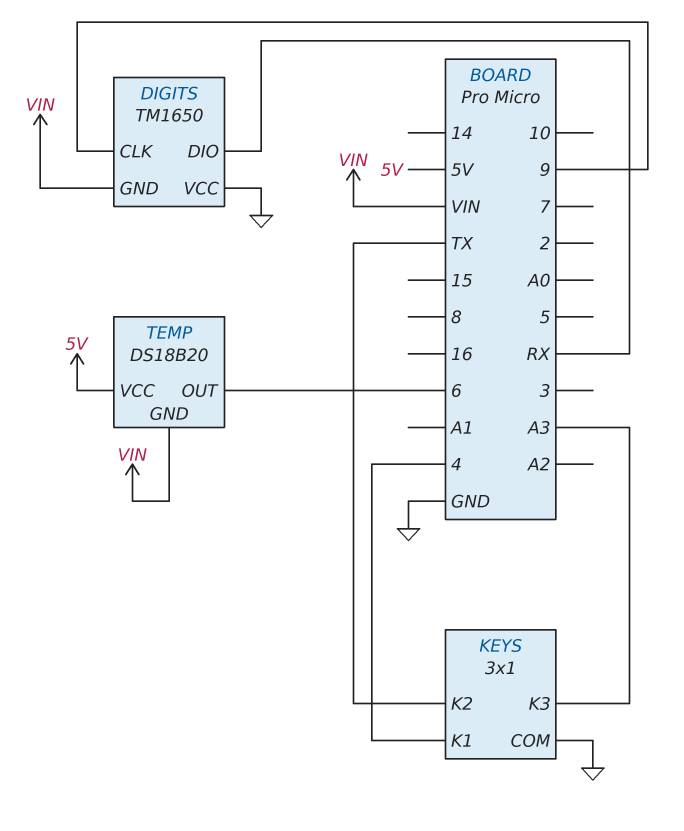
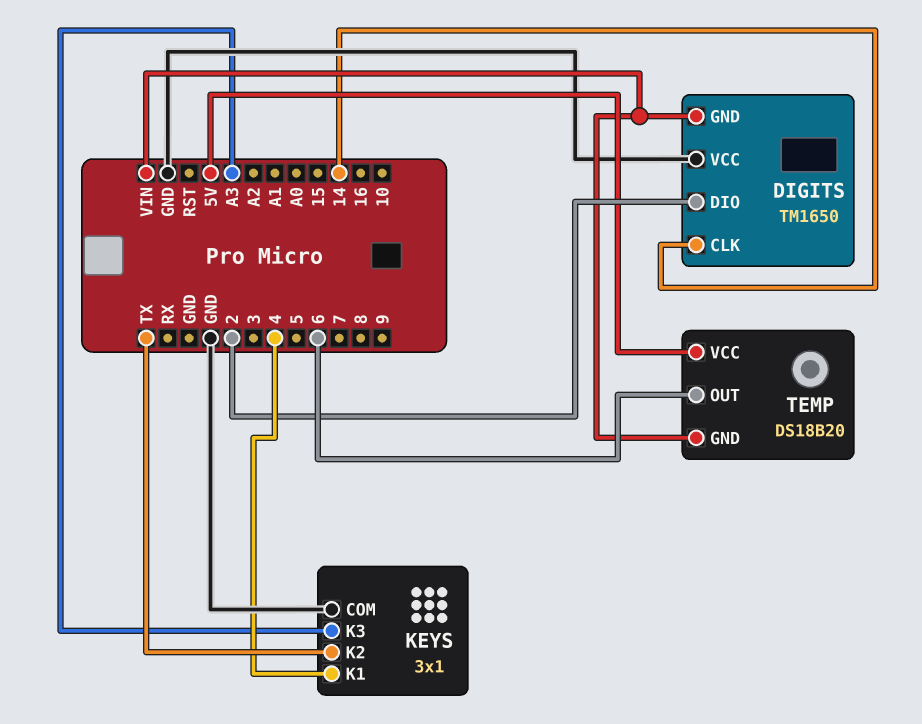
DIGITS pin CLK: 9 -> 14
DIGITS pin DIO: RX -> 2

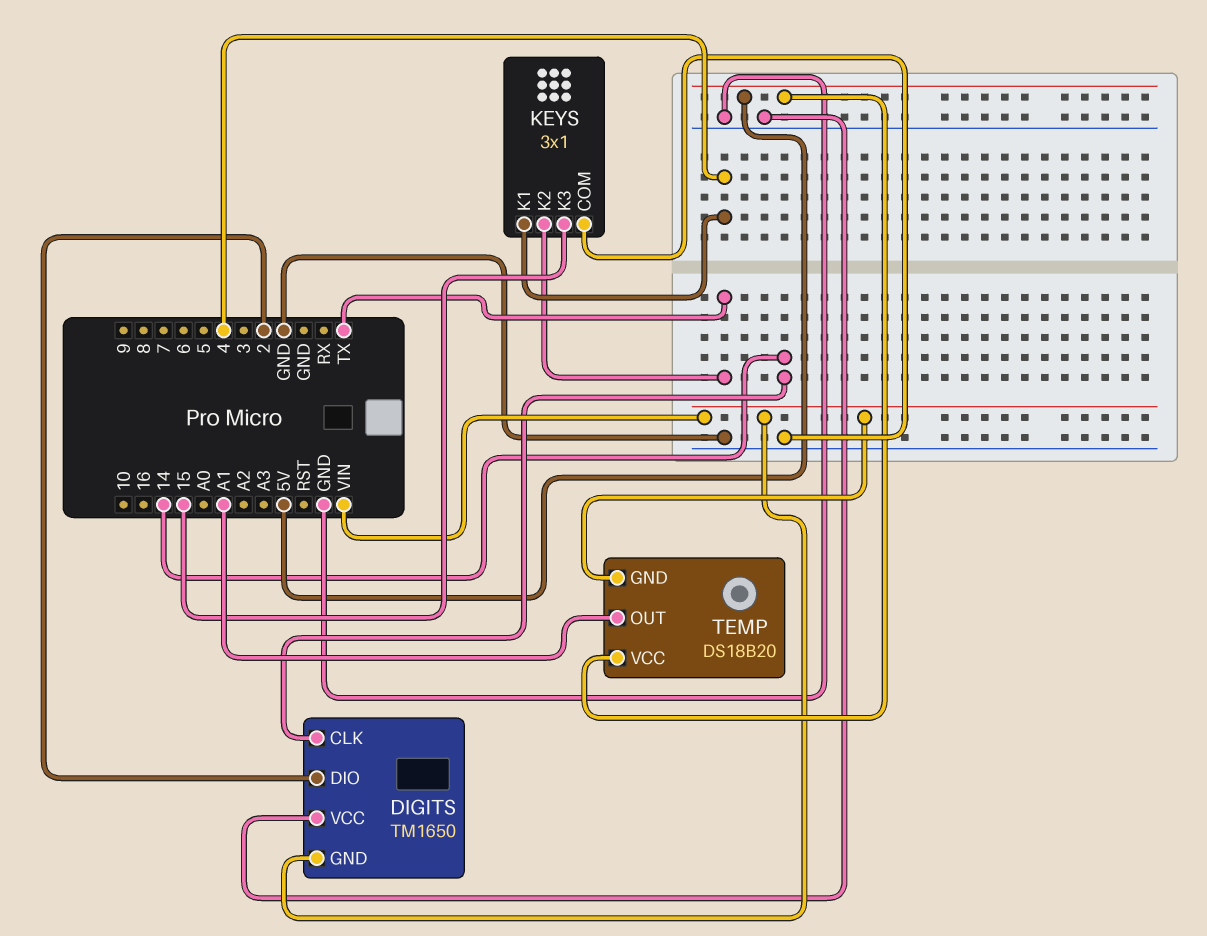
KEYS pin K3: A3 -> 15
TEMP pin OUT: 6 -> A1

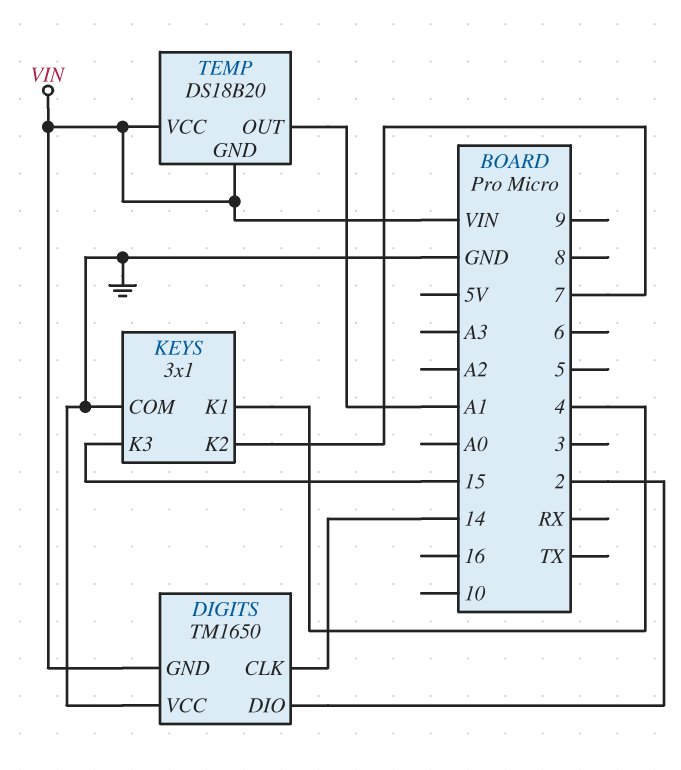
KEYS pin K2: TX -> 7
TEMP pin VCC: 5V -> VIN

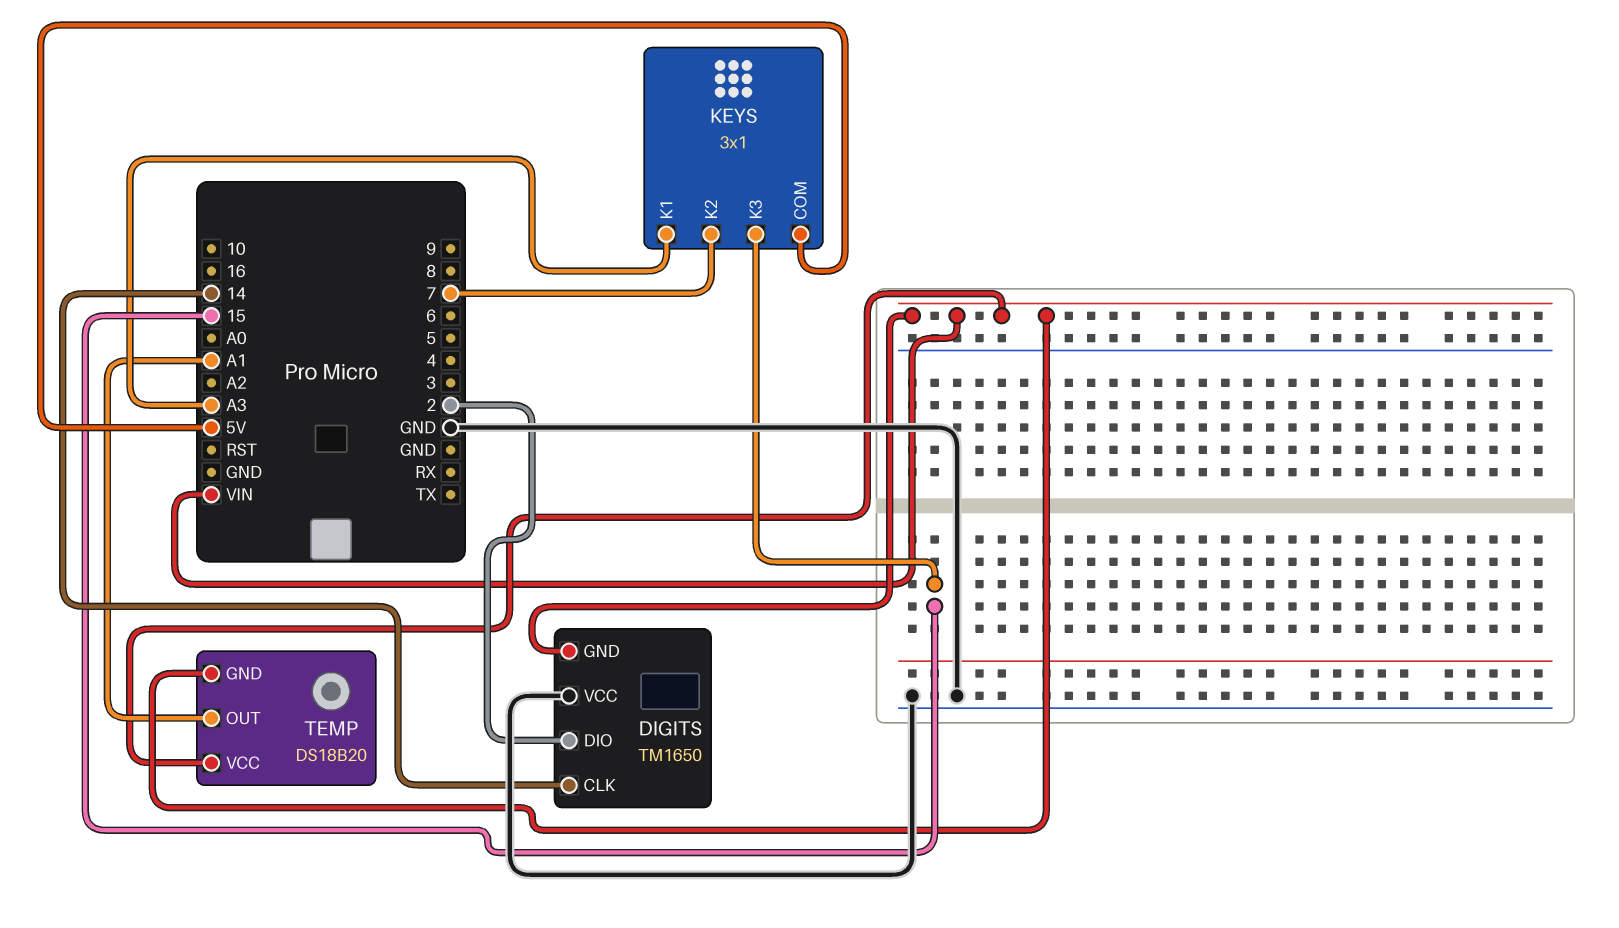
KEYS pin COM: GND -> 5V
KEYS pin K1: 4 -> A3

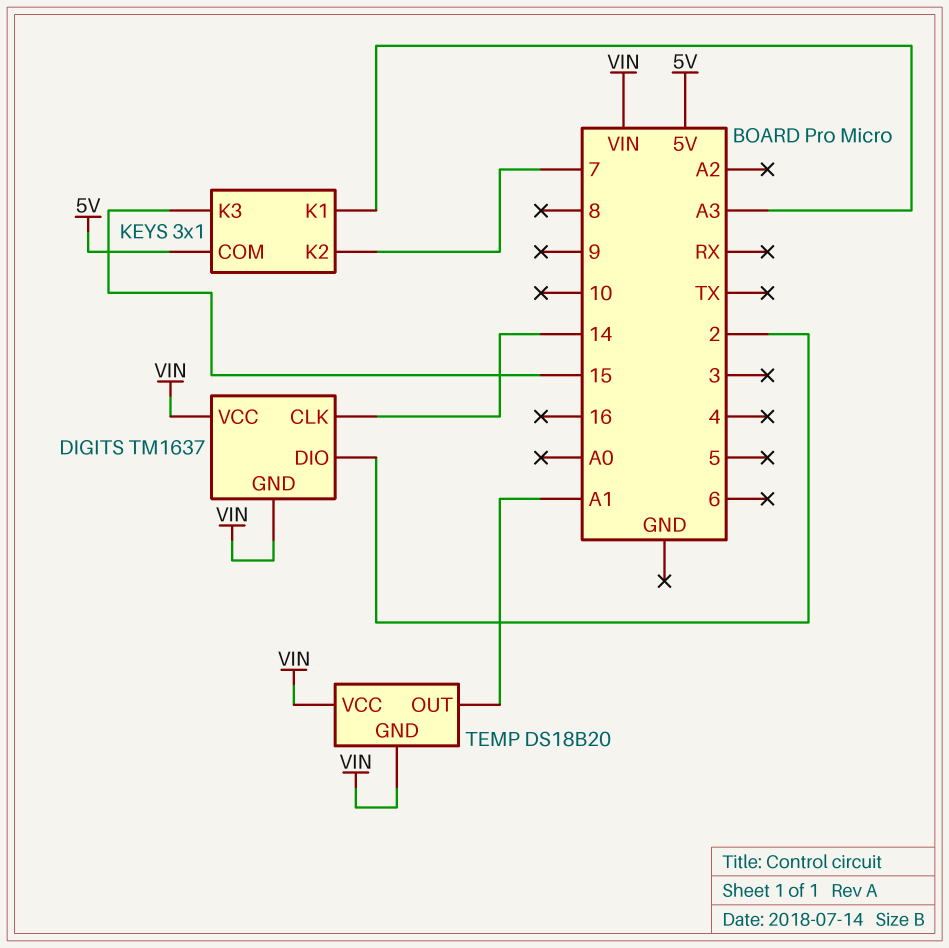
DIGITS: TM1650 -> TM1637
DIGITS pin VCC: GND -> VIN

